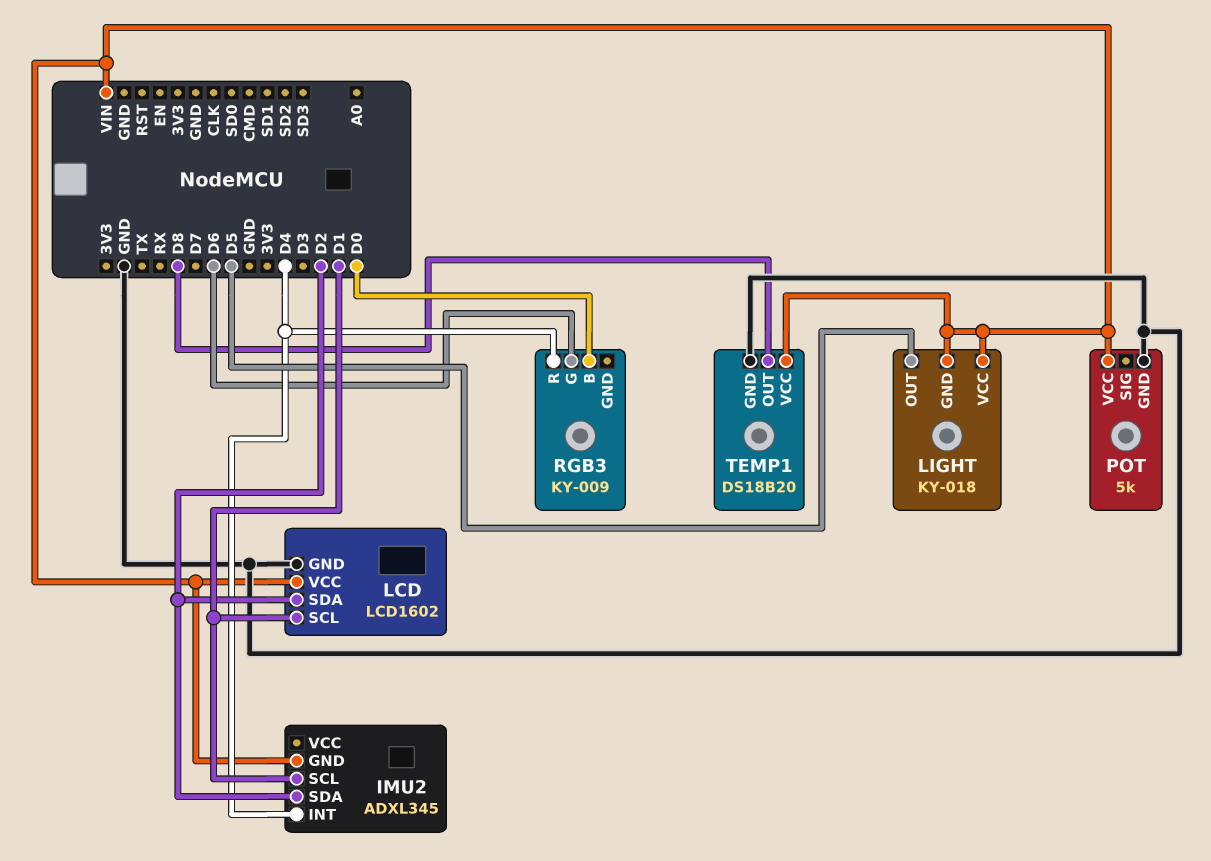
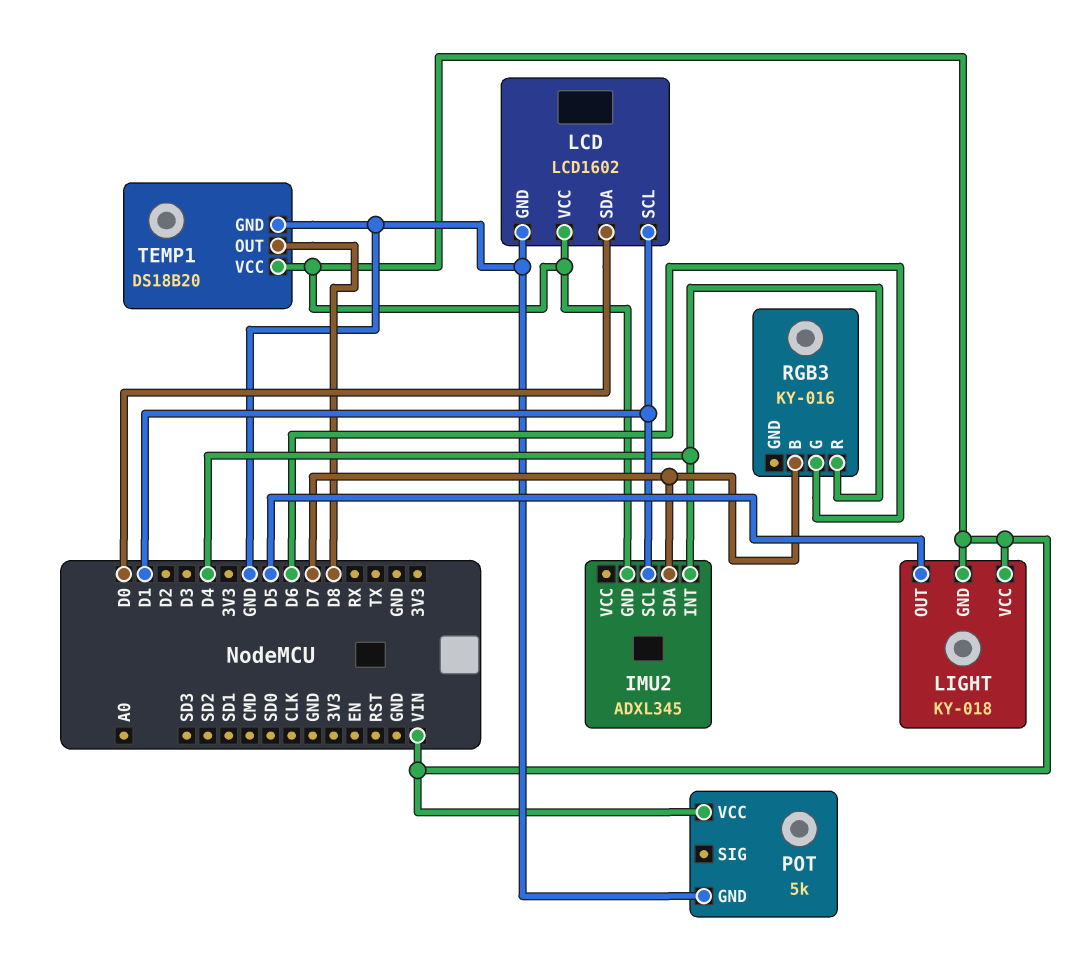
IMU2 pin SDA: D2 -> D7
LCD pin SDA: D2 -> D0
RGB3: KY-009 -> KY-016
RGB3 pin B: D0 -> D7

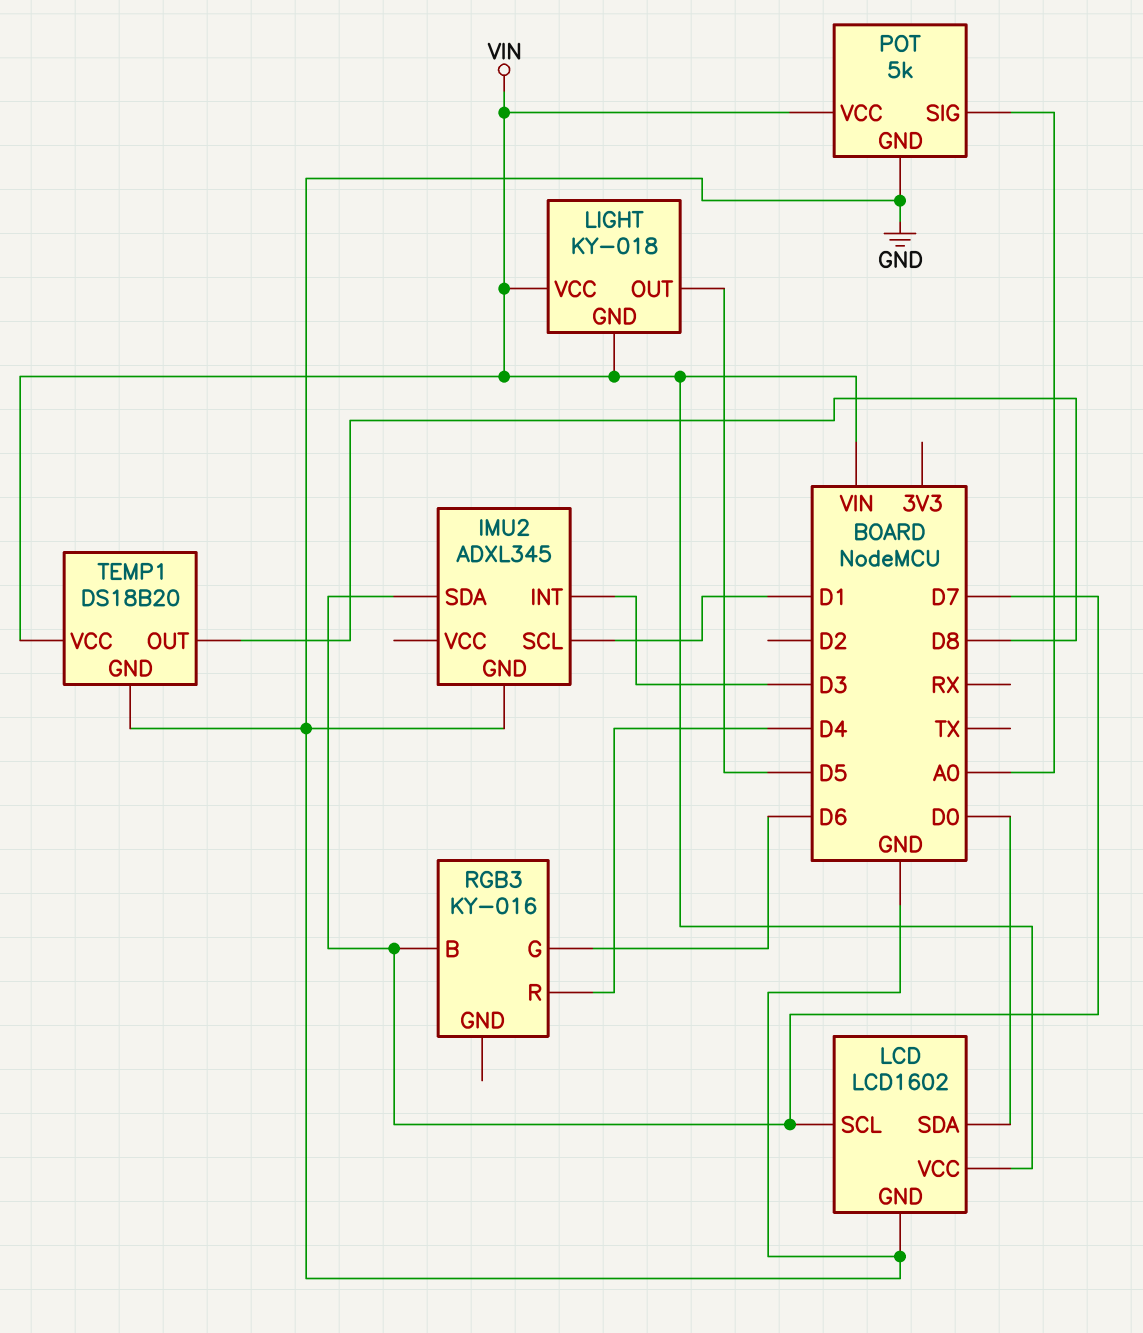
IMU2 pin GND: VIN -> GND
IMU2 pin INT: D4 -> D3
LCD pin SCL: D1 -> D7
POT pin SIG: none -> A0

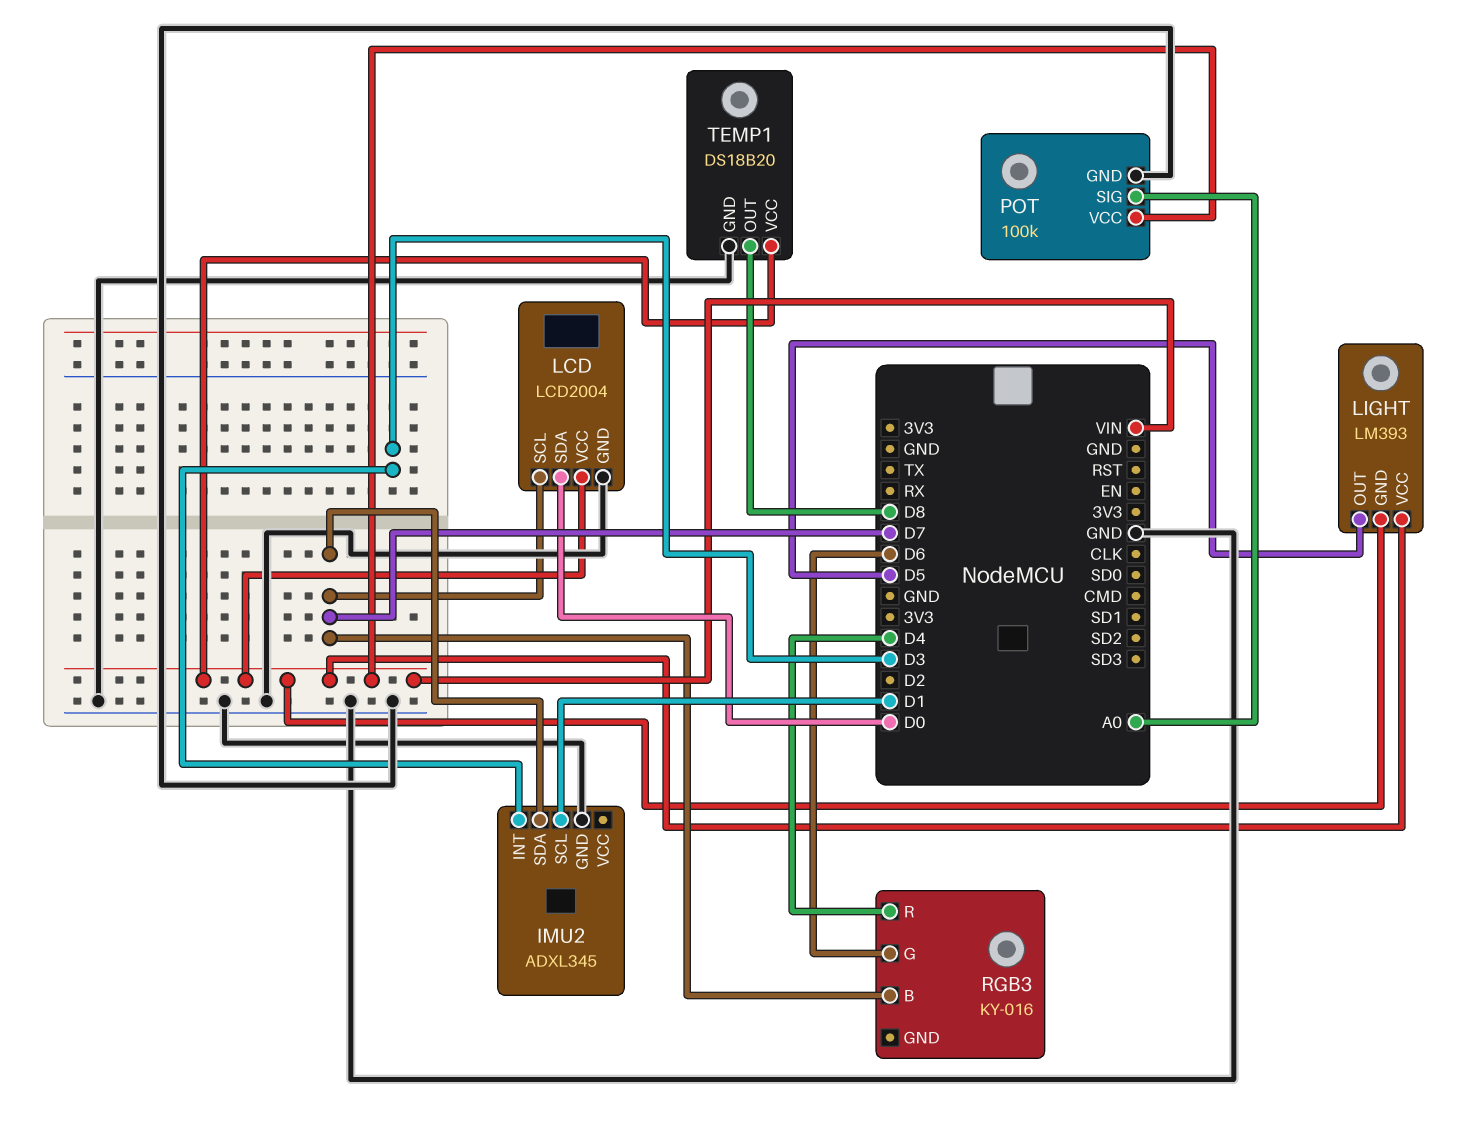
LCD: LCD1602 -> LCD2004
LIGHT: KY-018 -> LM393
POT: 5k -> 100k

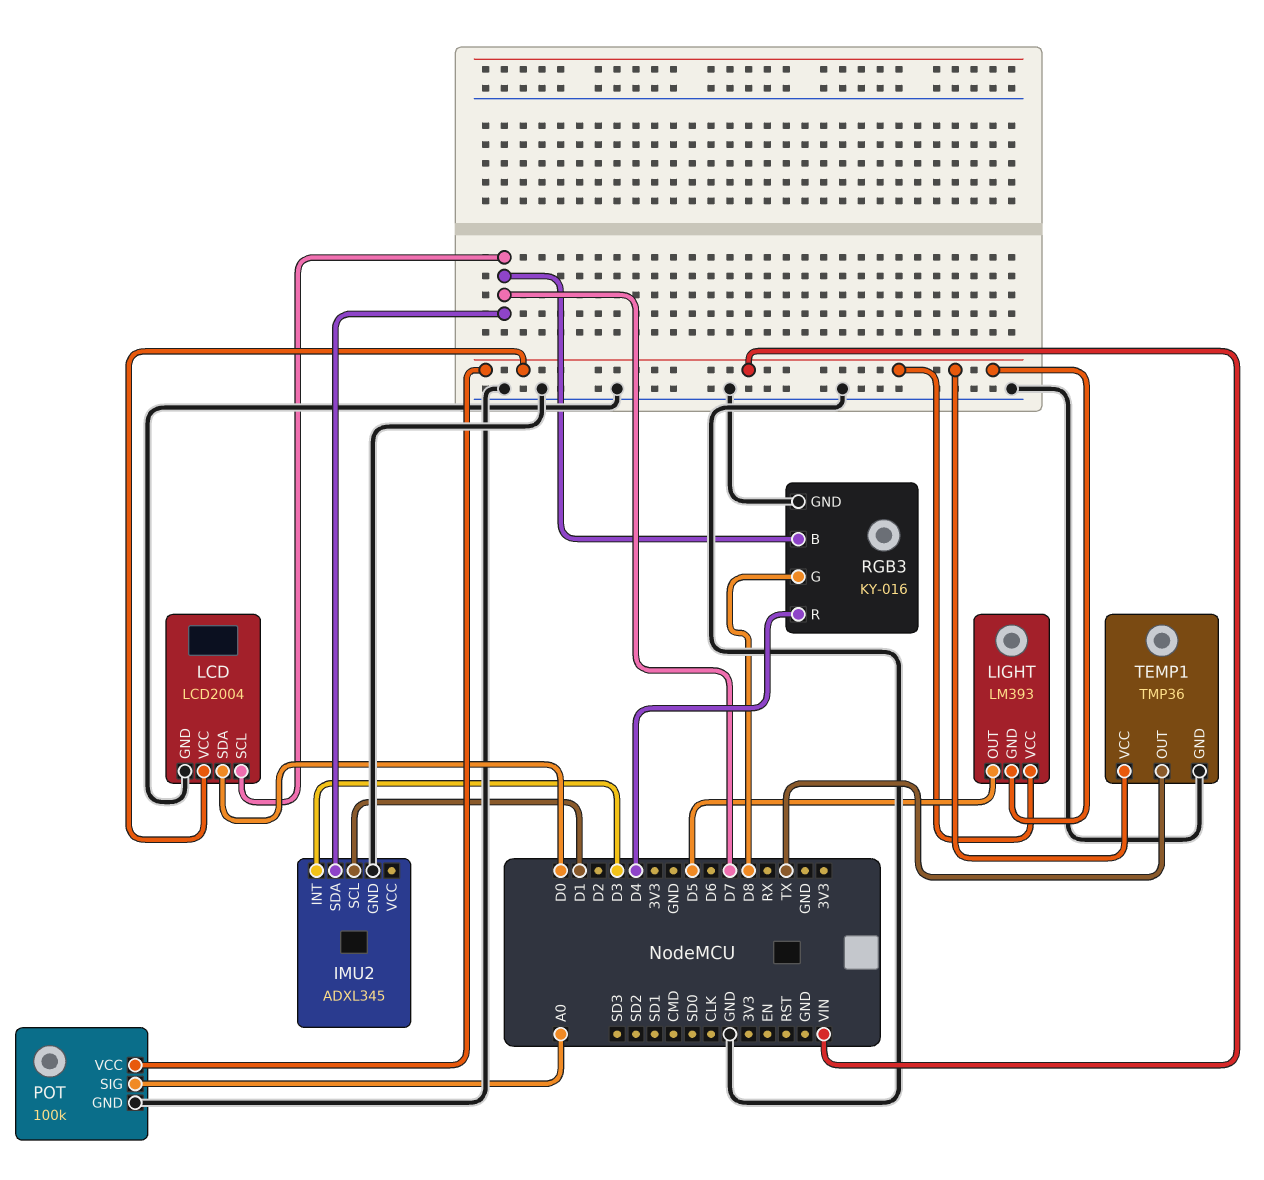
RGB3 pin G: D6 -> D8
RGB3 pin GND: none -> GND
TEMP1: DS18B20 -> TMP36
TEMP1 pin OUT: D8 -> TX

